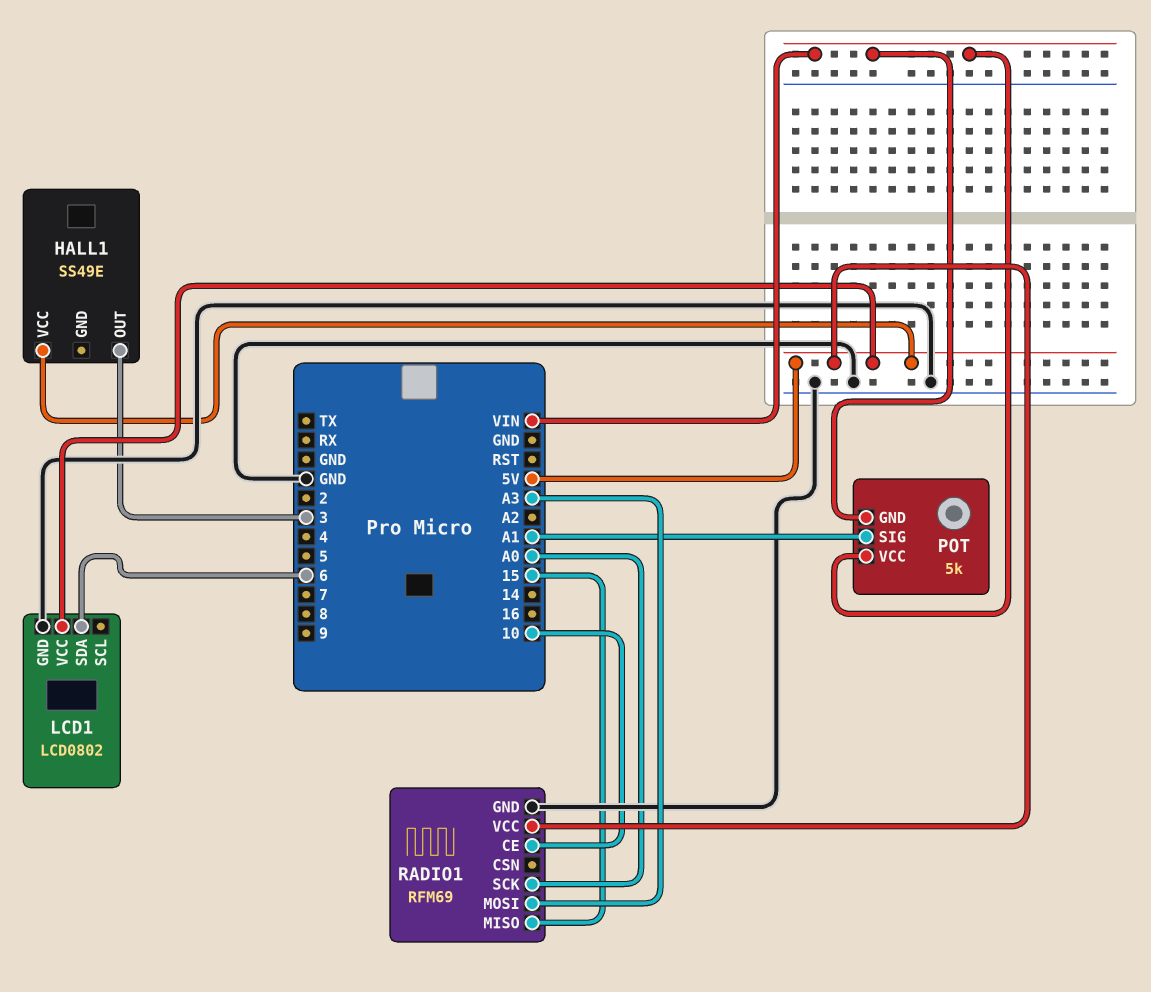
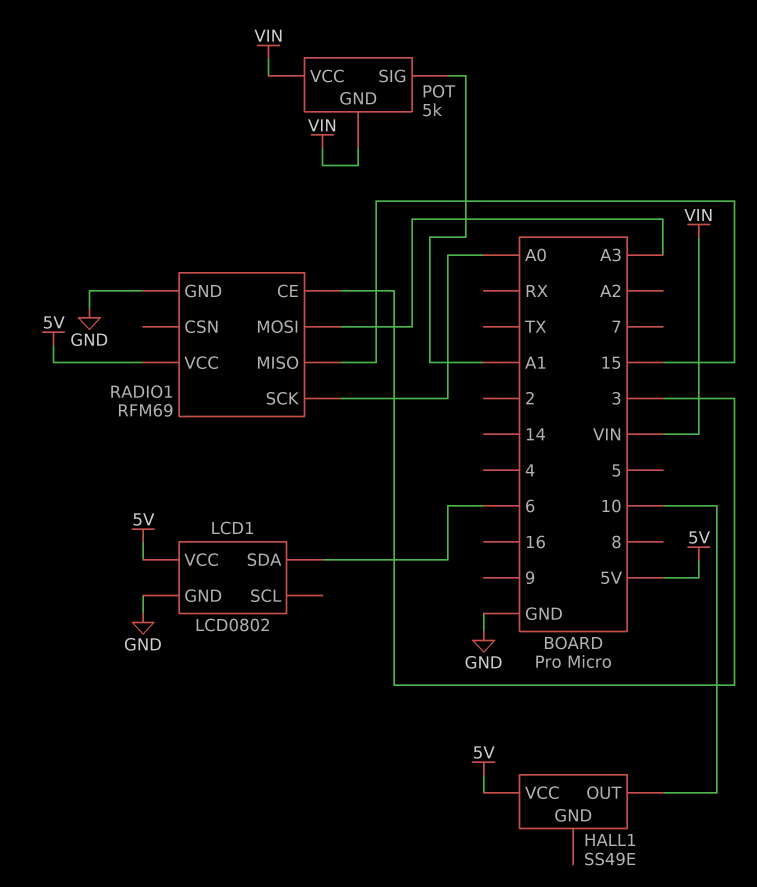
HALL1 pin OUT: 3 -> 10
RADIO1 pin CE: 10 -> 3

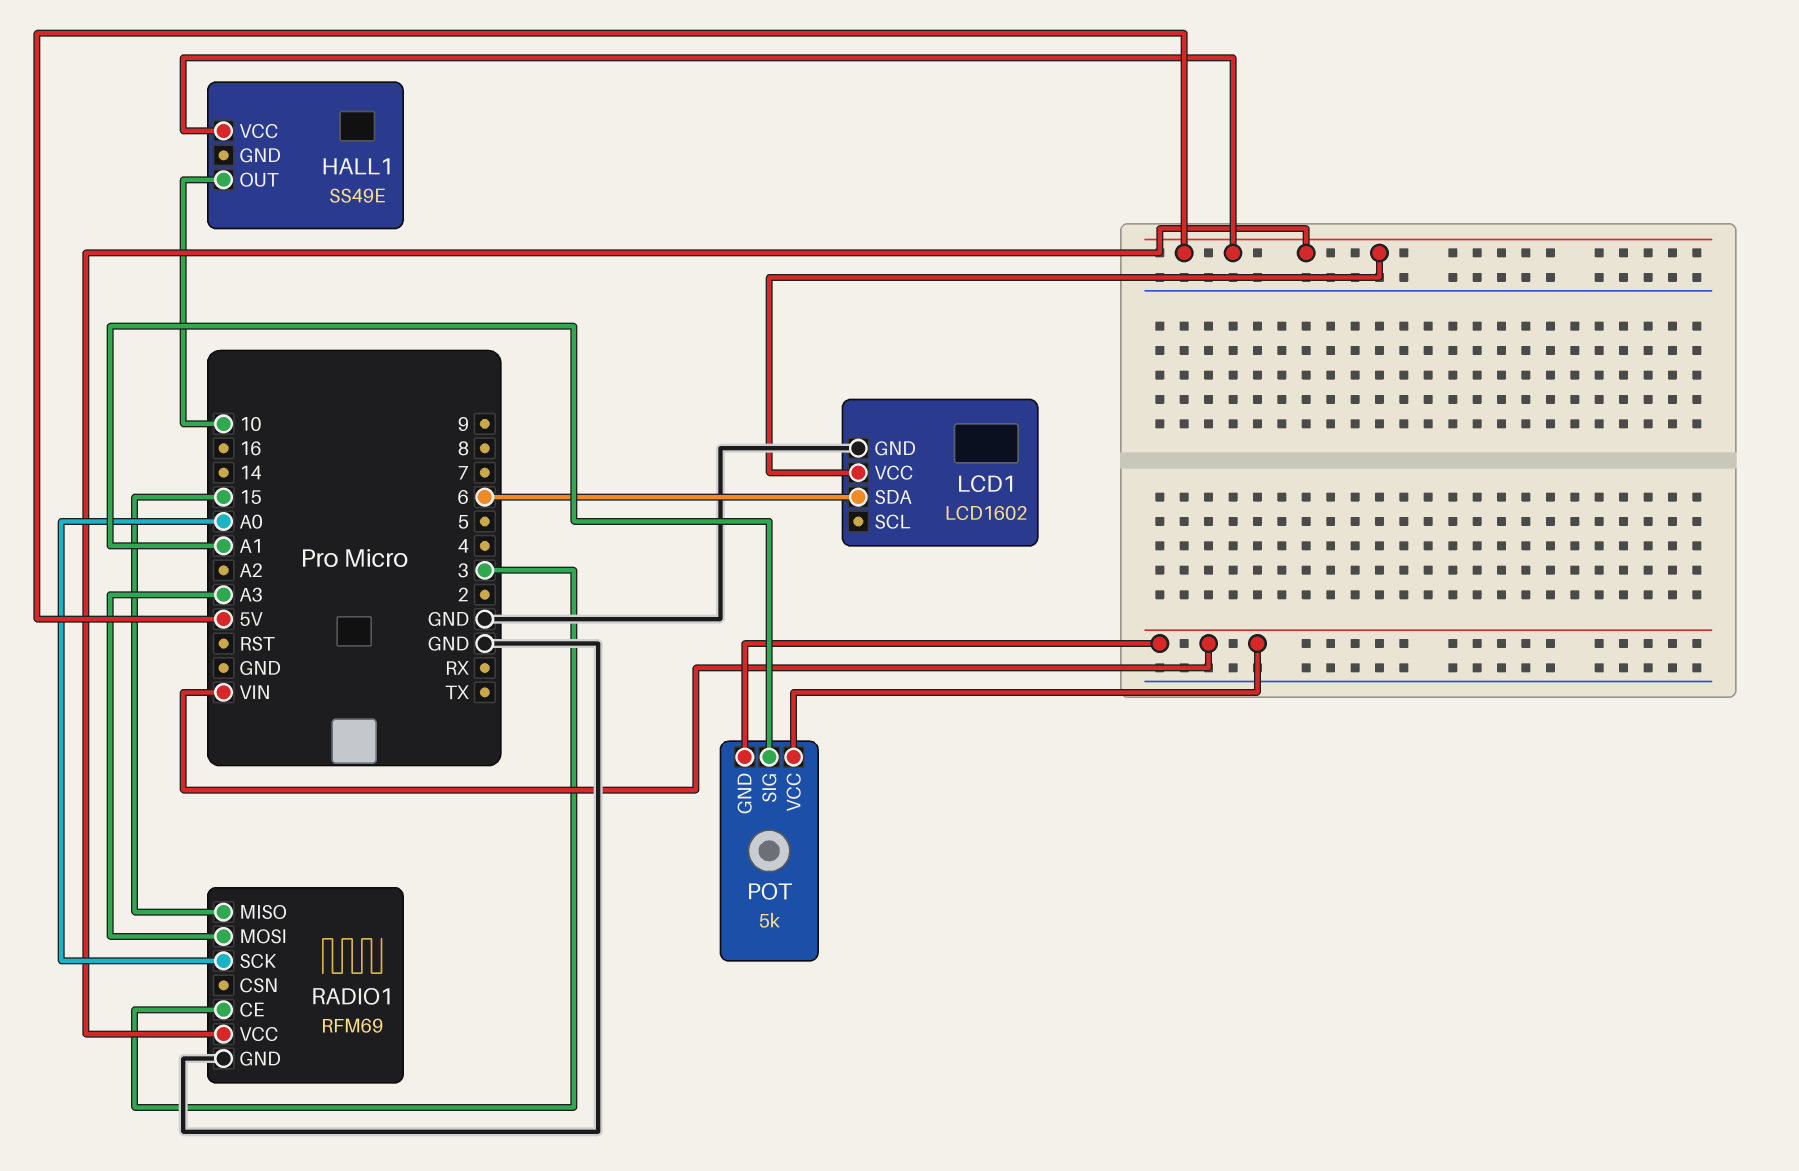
LCD1: LCD0802 -> LCD1602

